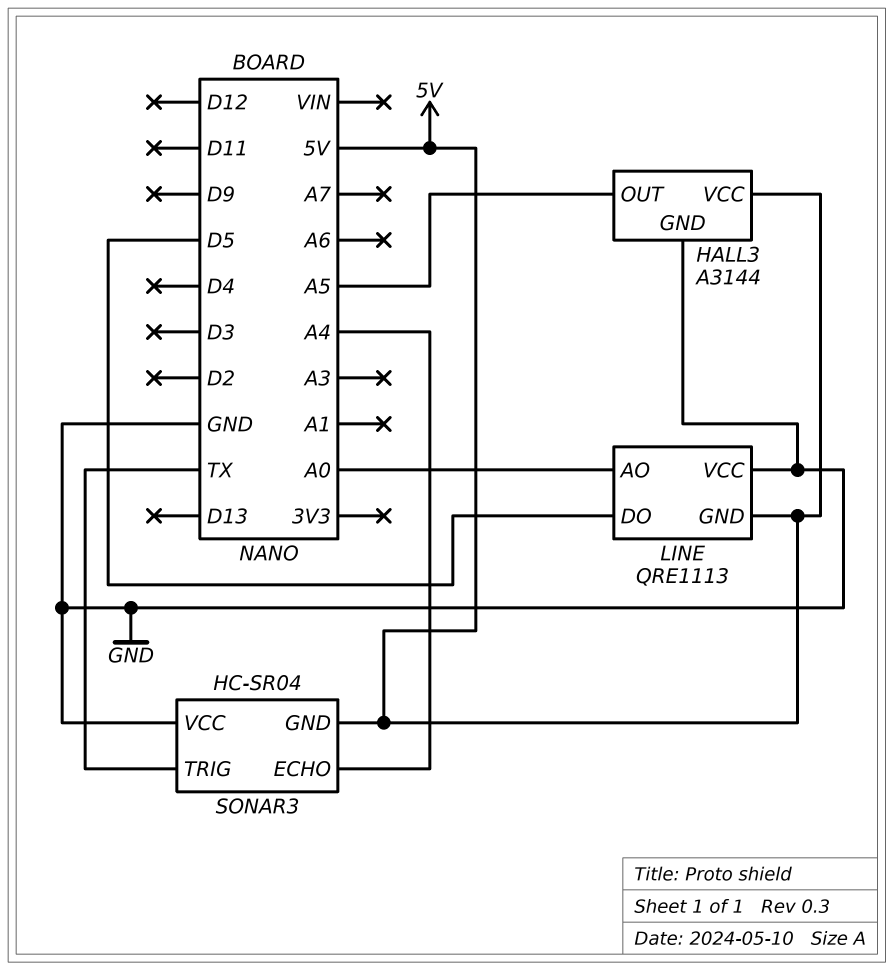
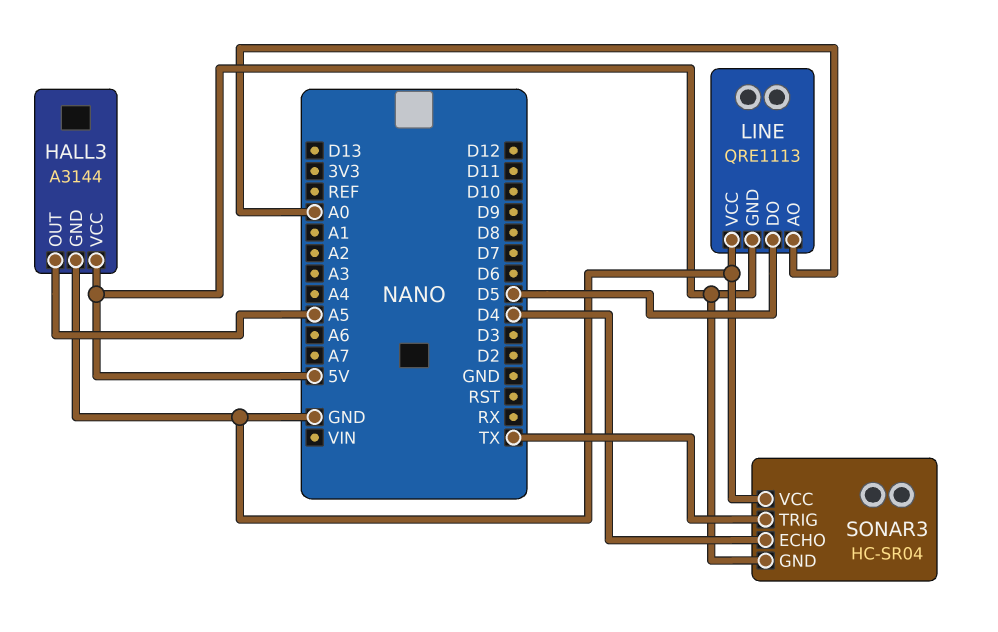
SONAR3 pin ECHO: A4 -> D4

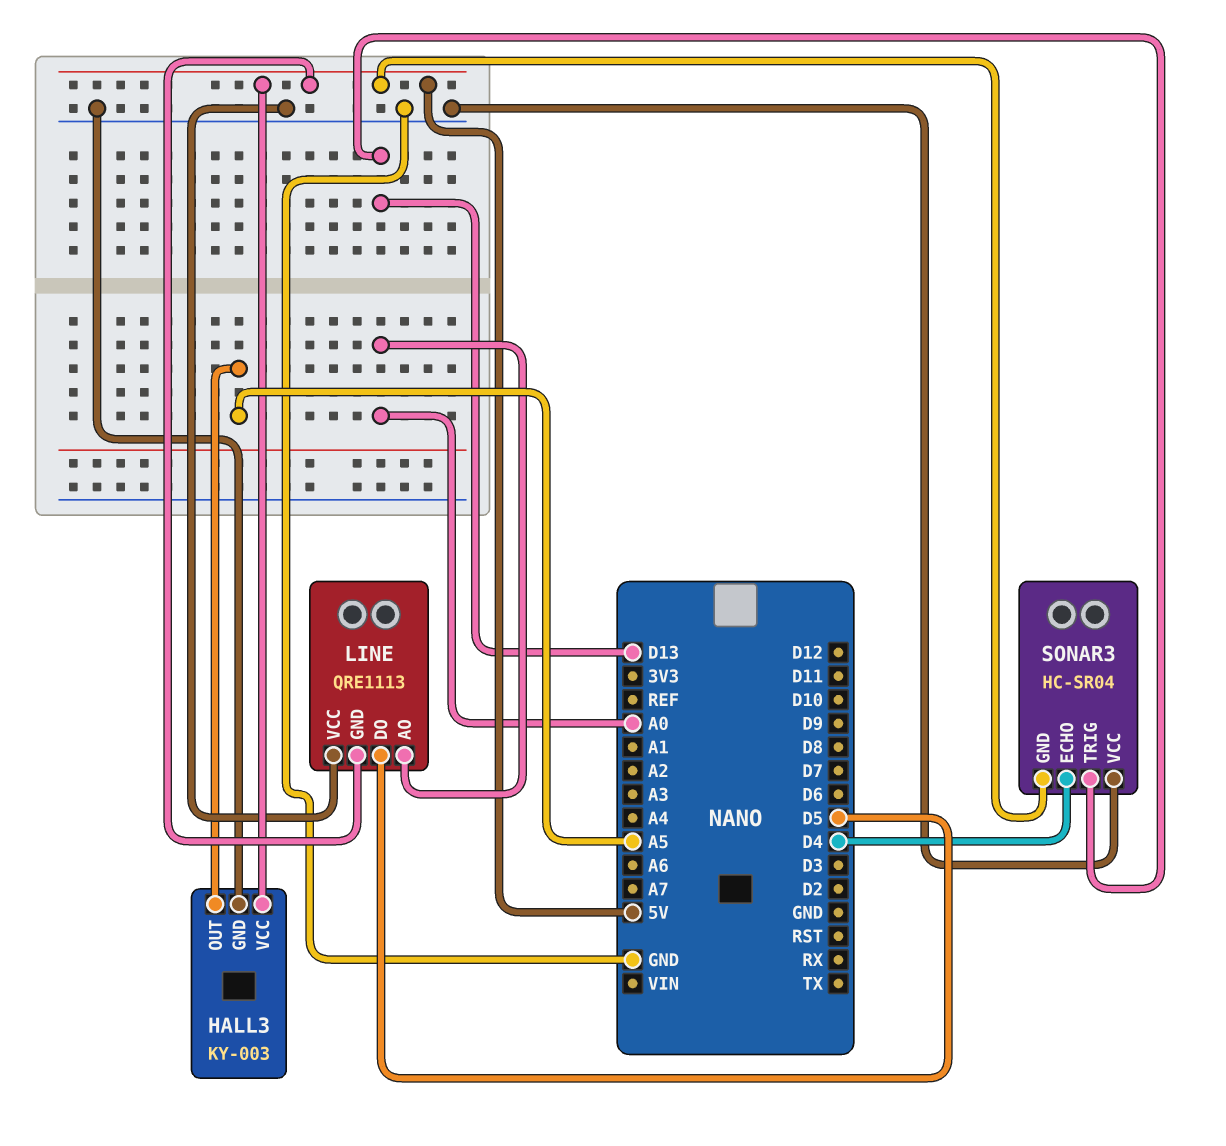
HALL3: A3144 -> KY-003
SONAR3 pin TRIG: TX -> D13

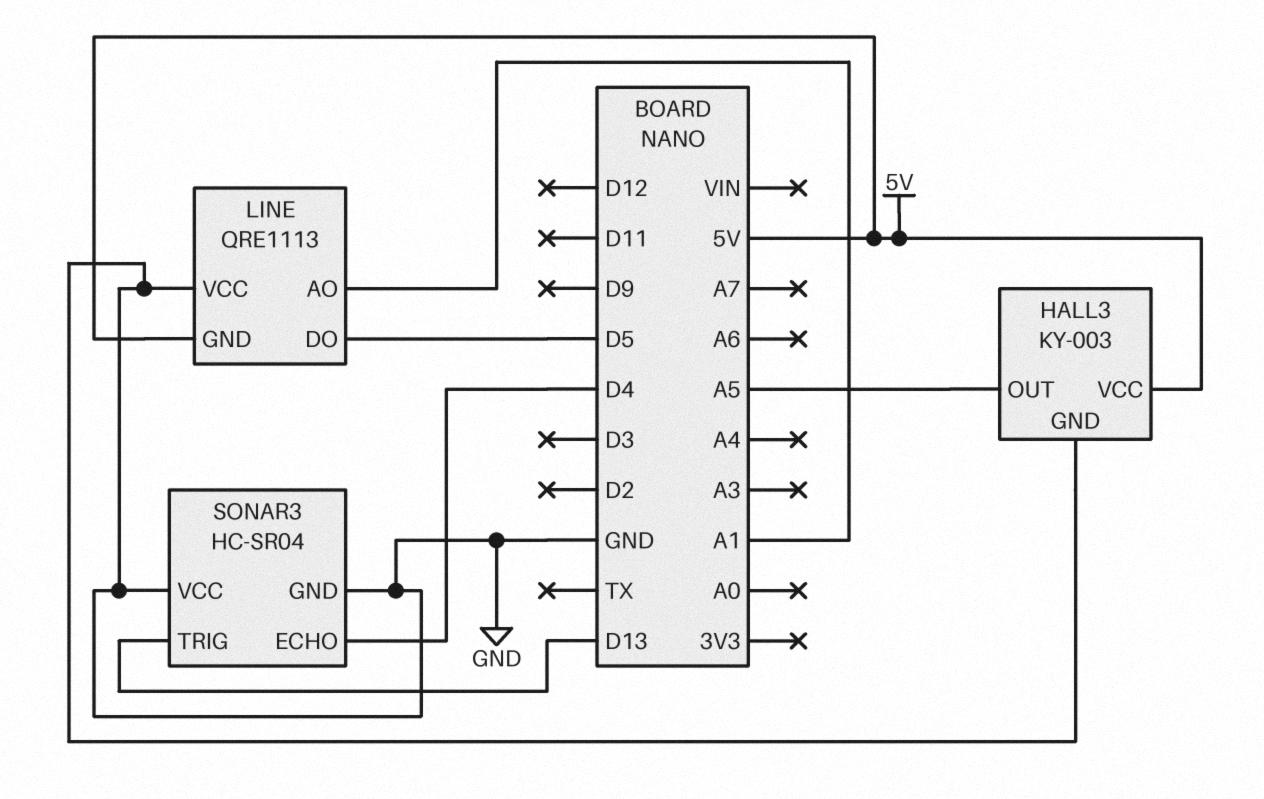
LINE pin AO: A0 -> A1
SONAR3 pin GND: 5V -> GND

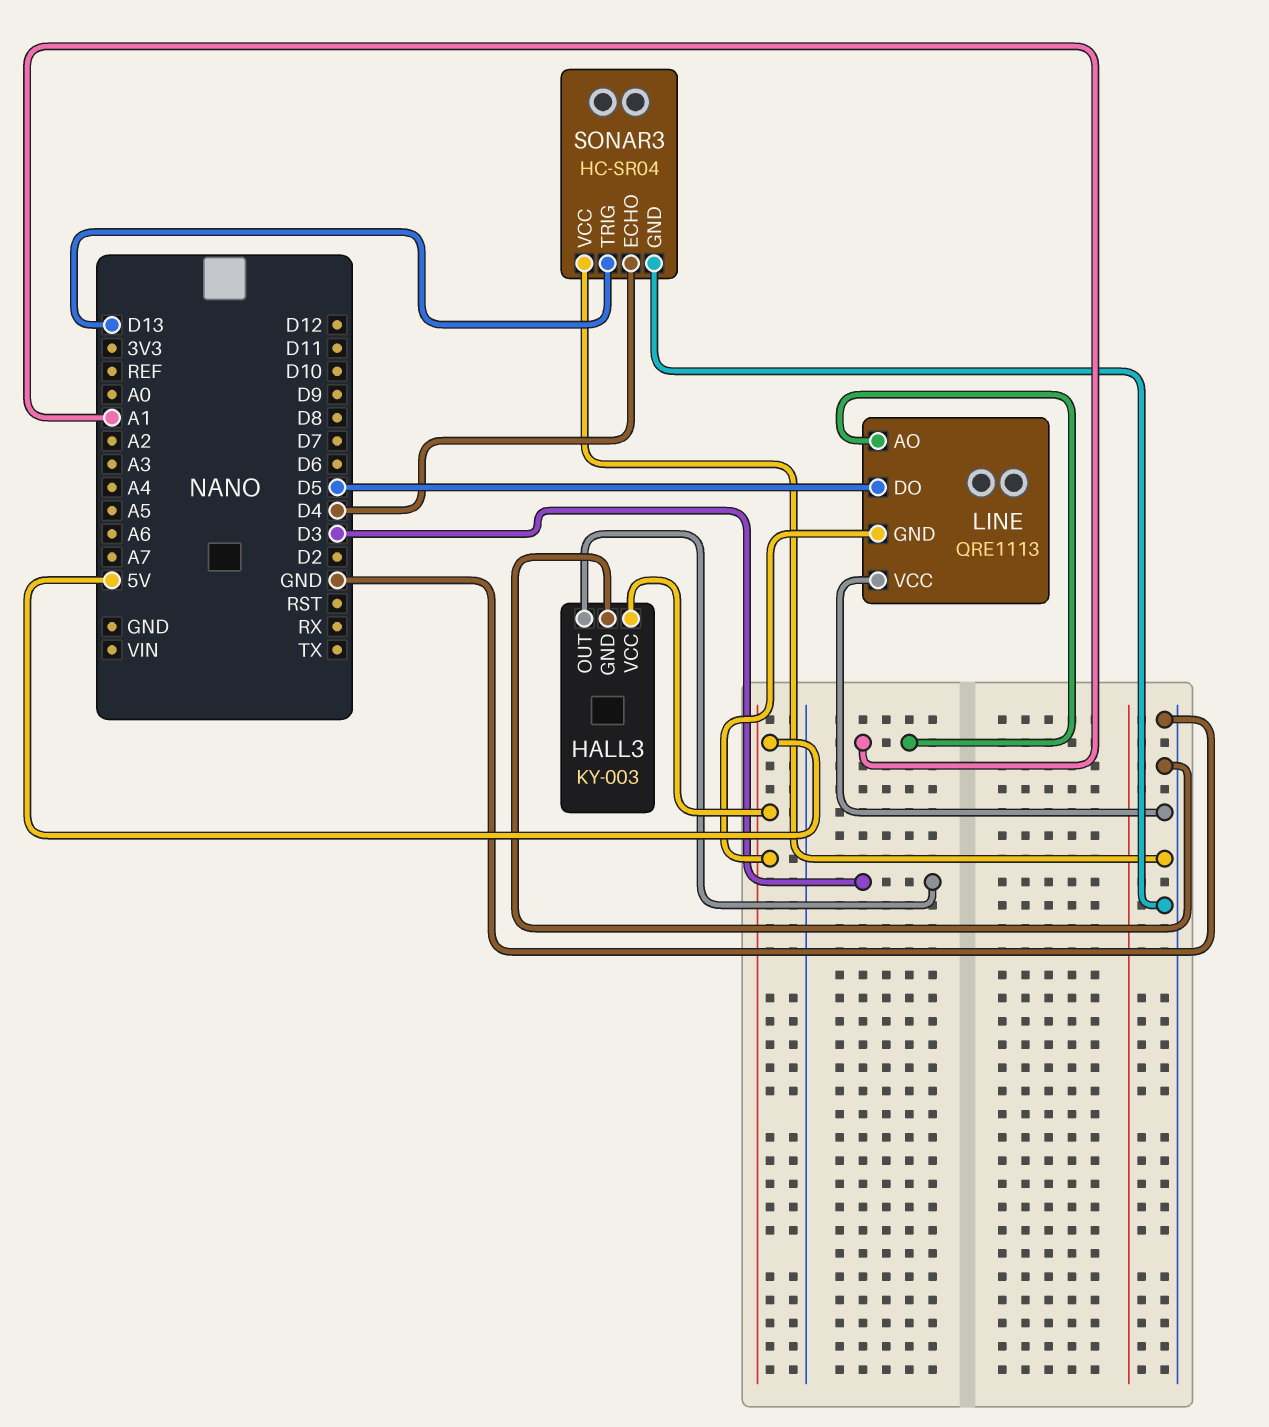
HALL3 pin OUT: A5 -> D3

